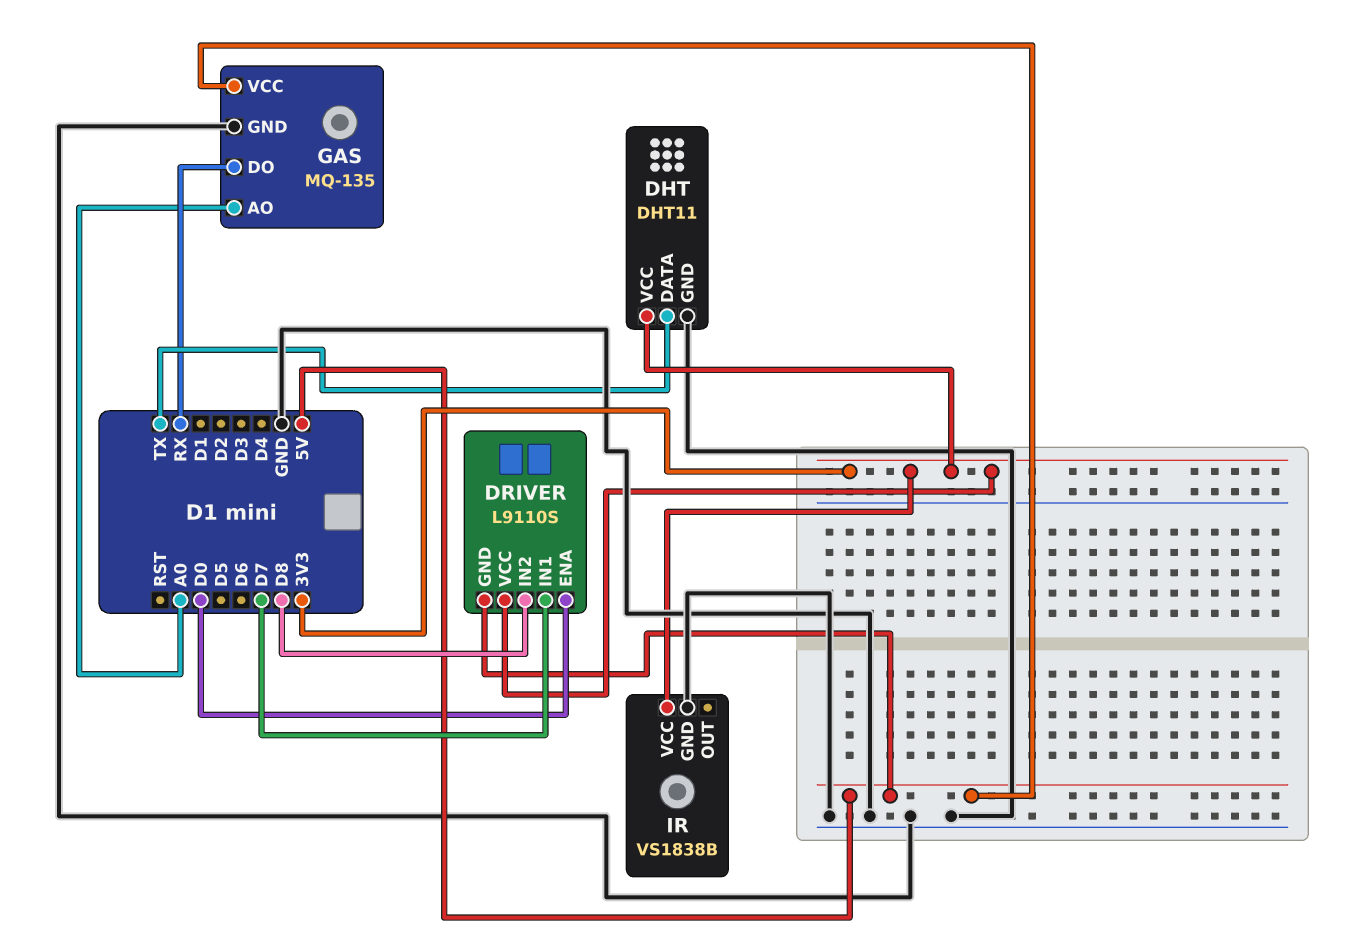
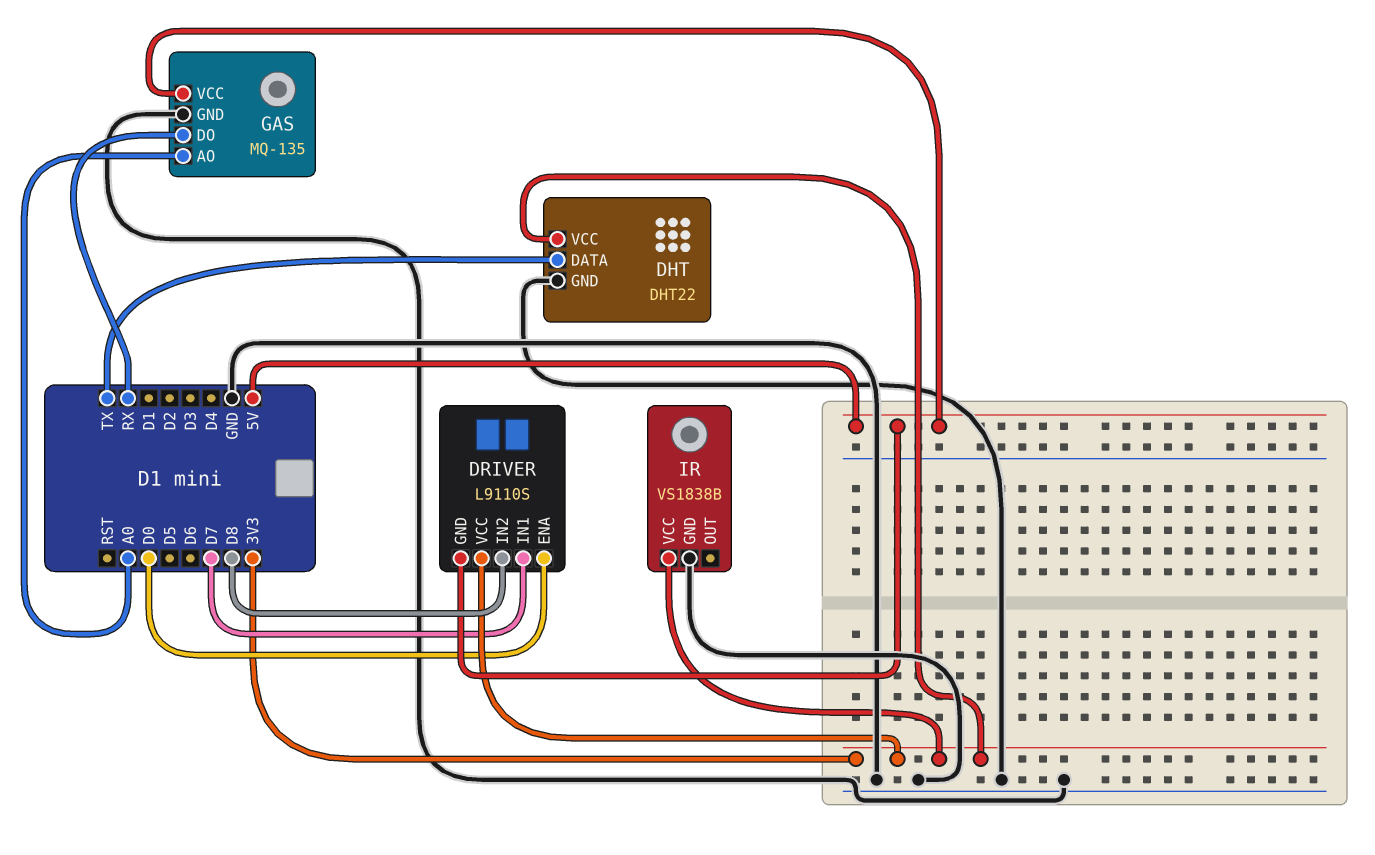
DHT: DHT11 -> DHT22

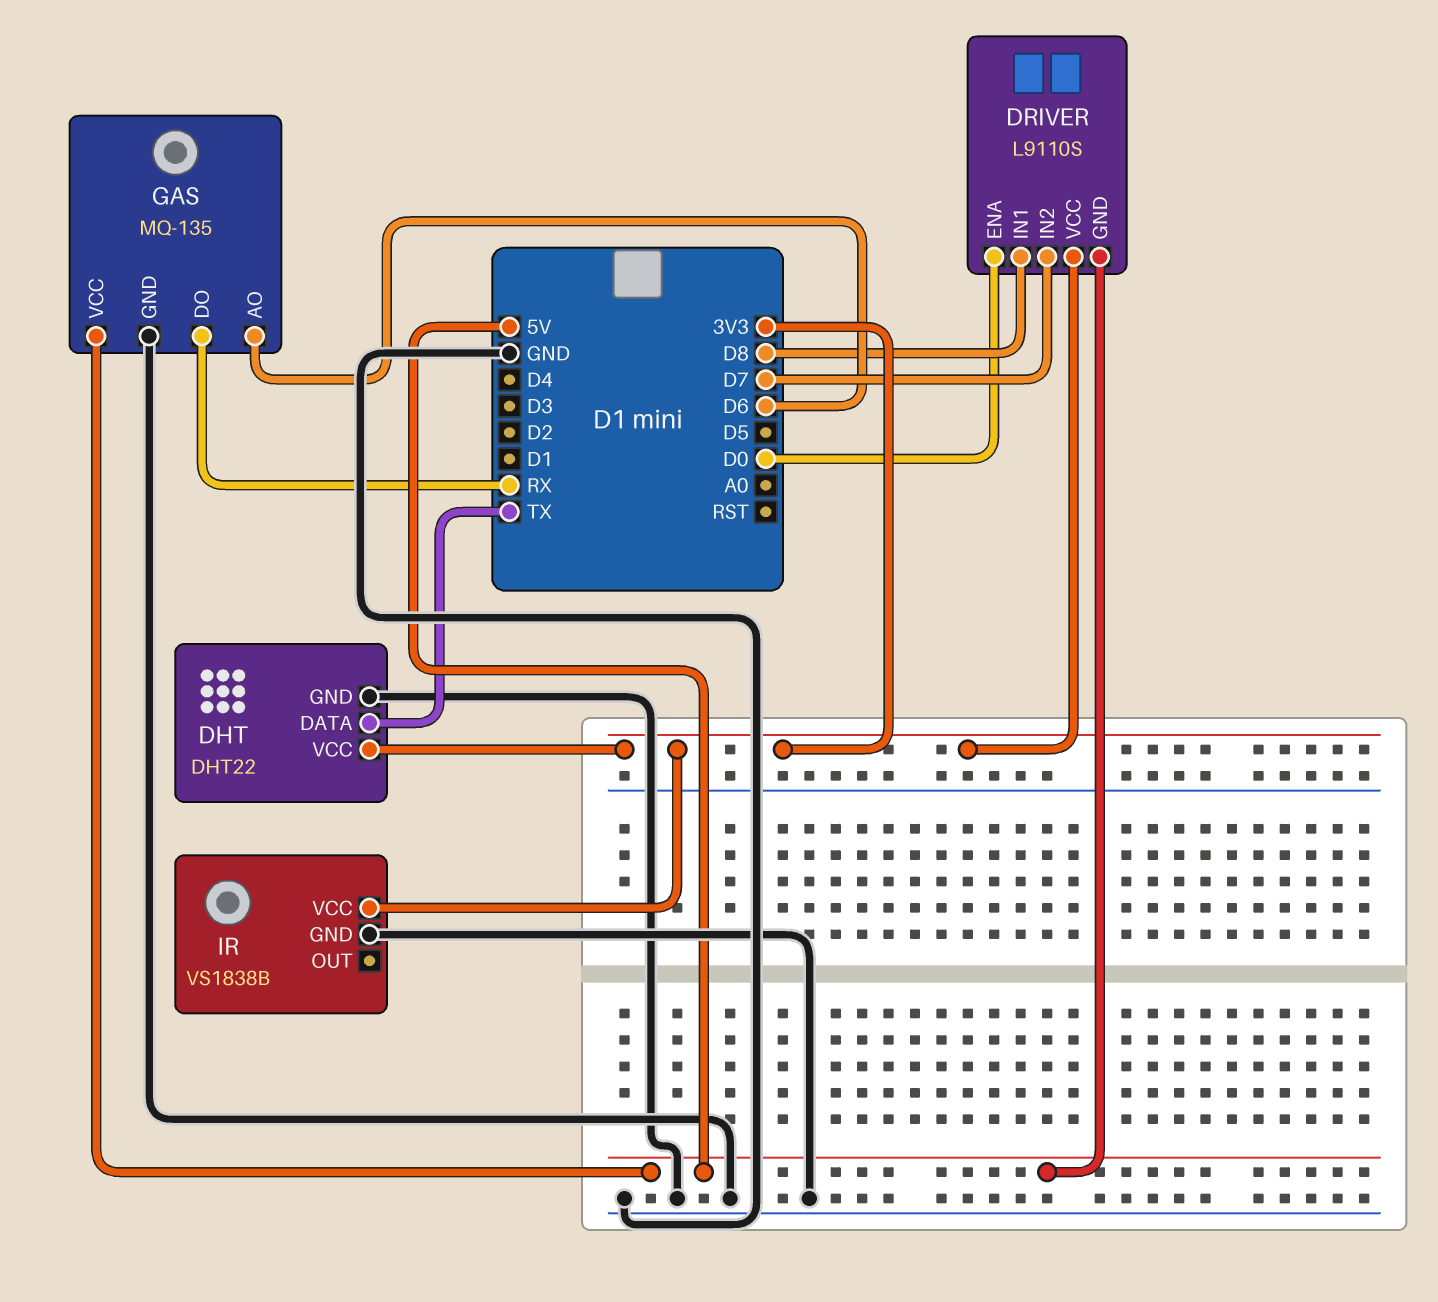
DRIVER pin IN1: D7 -> D8
DRIVER pin IN2: D8 -> D7
GAS pin AO: A0 -> D6

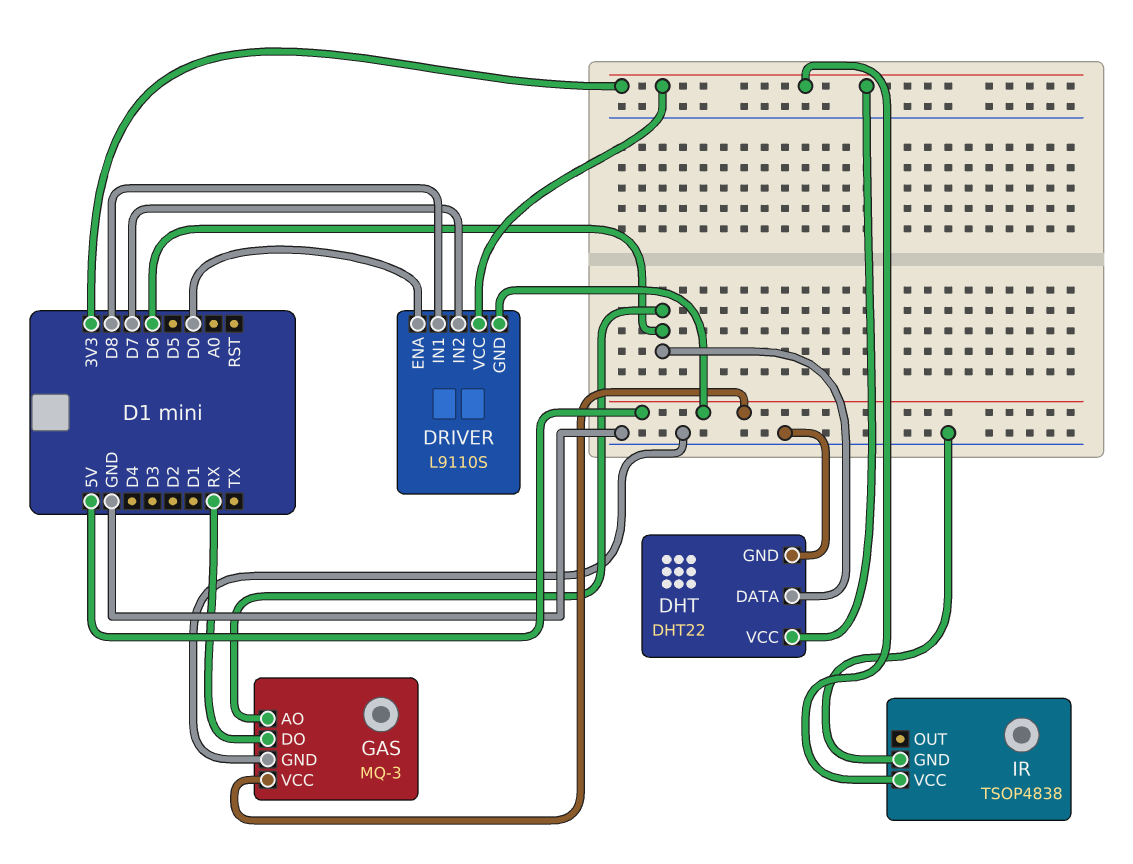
DHT pin DATA: TX -> D6
GAS: MQ-135 -> MQ-3
IR: VS1838B -> TSOP4838

